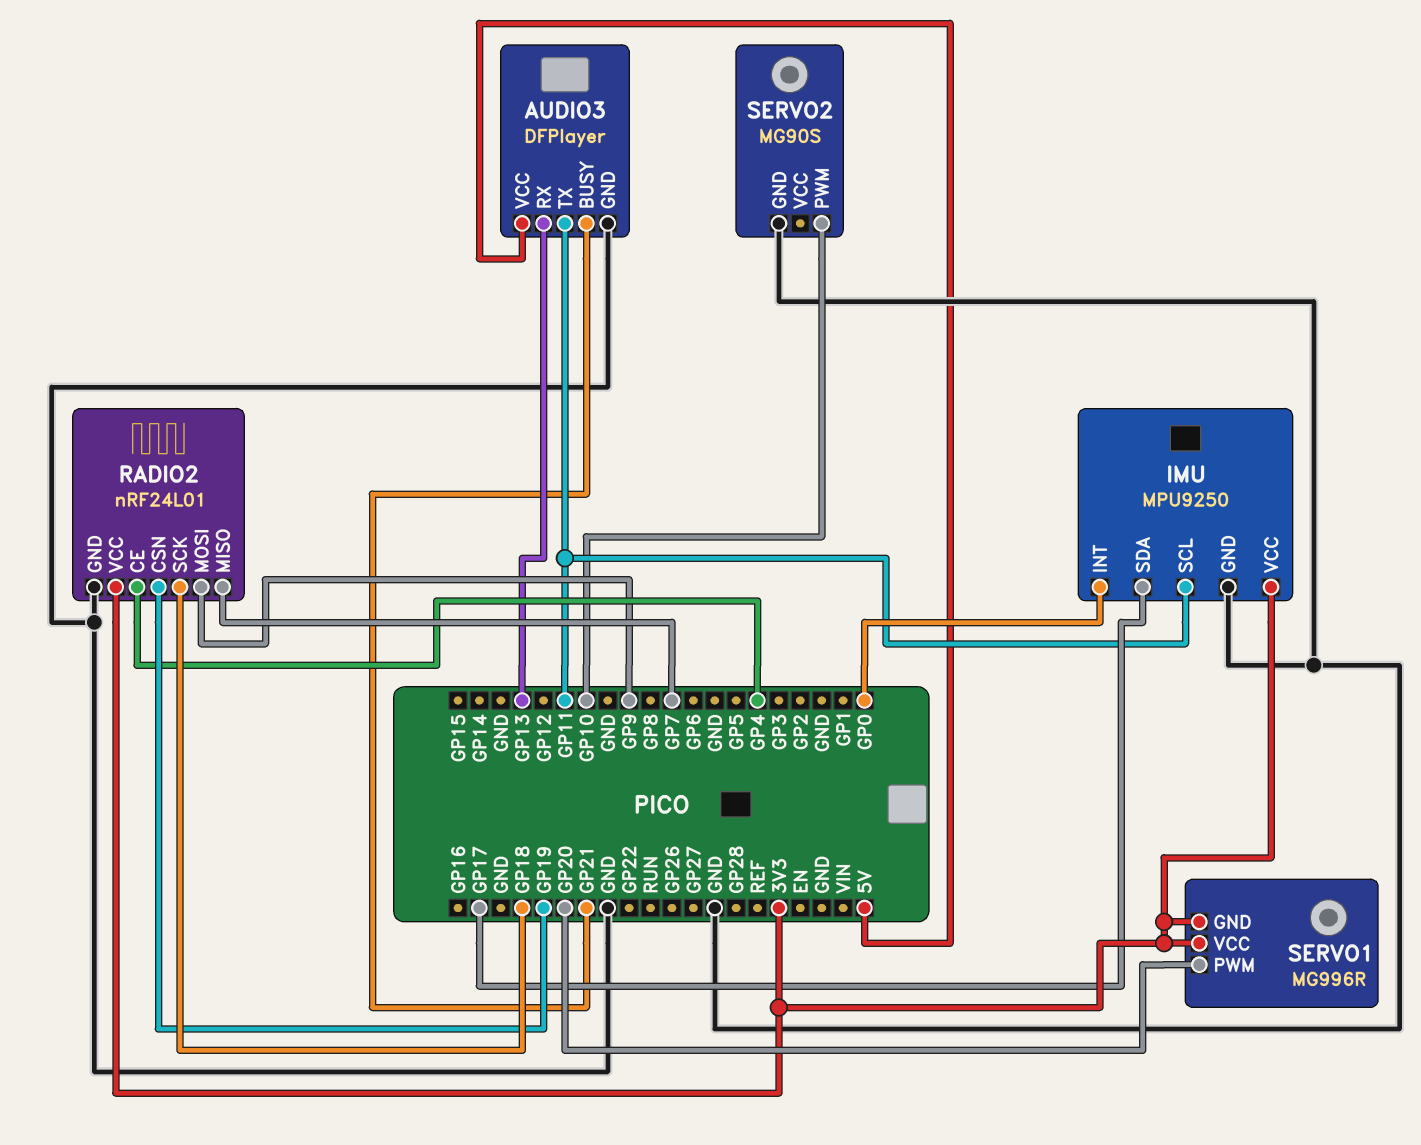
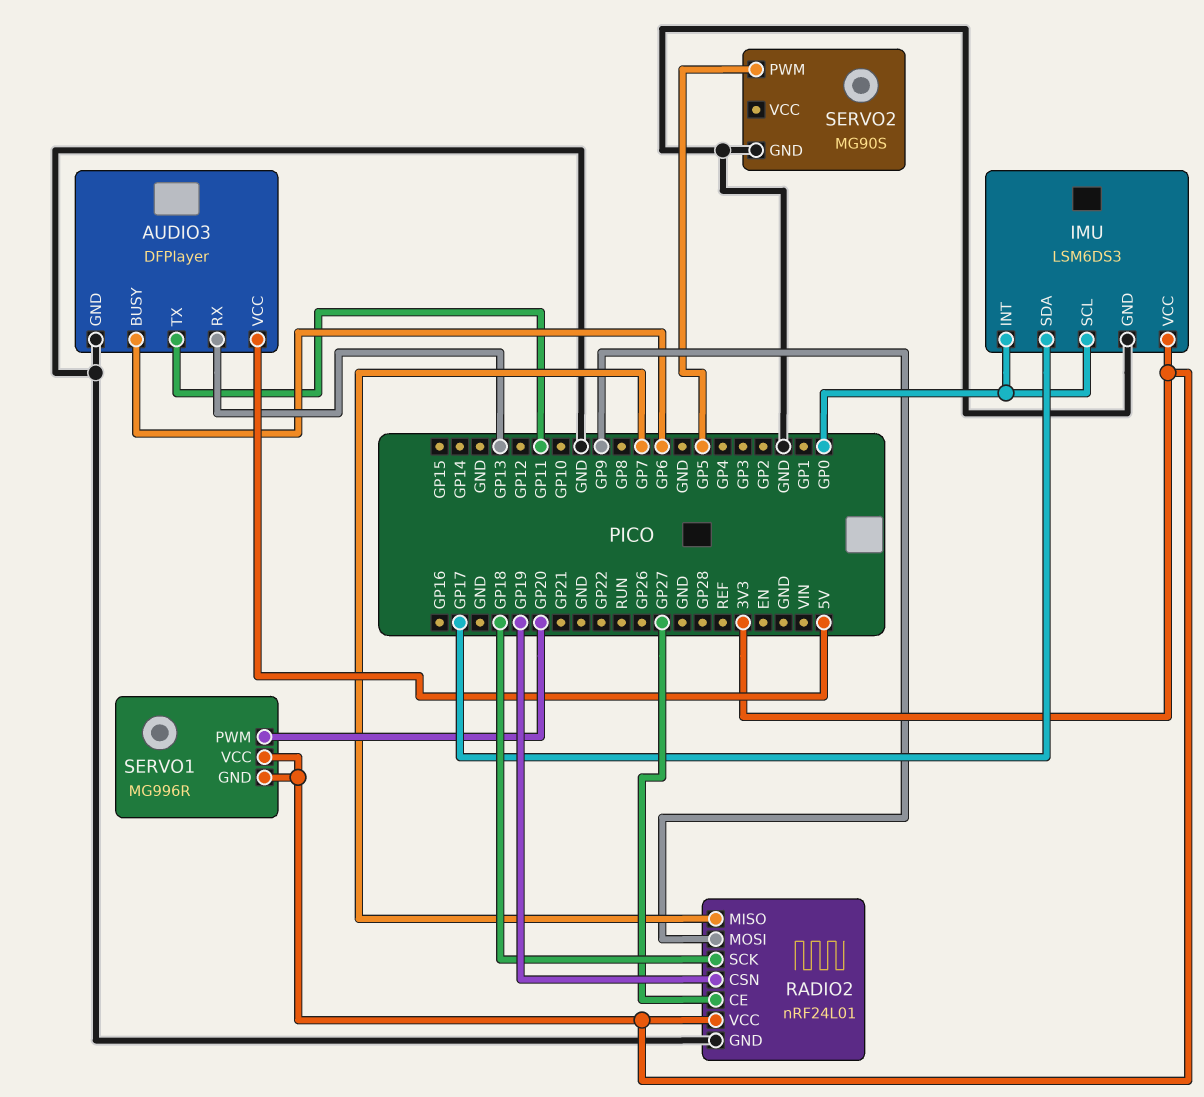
AUDIO3 pin BUSY: GP21 -> GP6
IMU: MPU9250 -> LSM6DS3
IMU pin SCL: GP11 -> GP0
RADIO2 pin CE: GP4 -> GP27
SERVO2 pin PWM: GP10 -> GP5

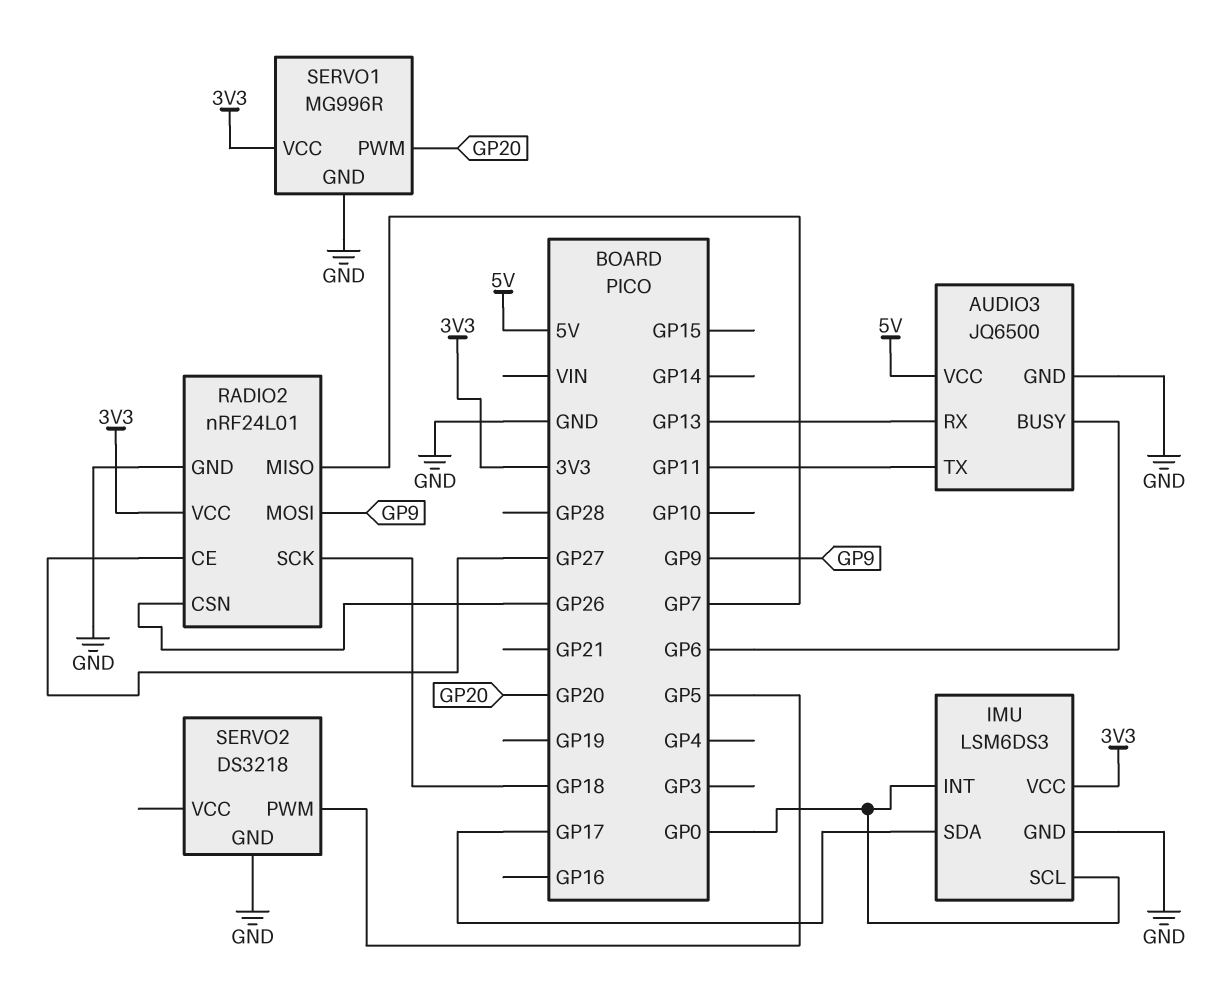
AUDIO3: DFPlayer -> JQ6500
RADIO2 pin CSN: GP19 -> GP26
SERVO1 pin GND: 3V3 -> GND
SERVO2: MG90S -> DS3218

